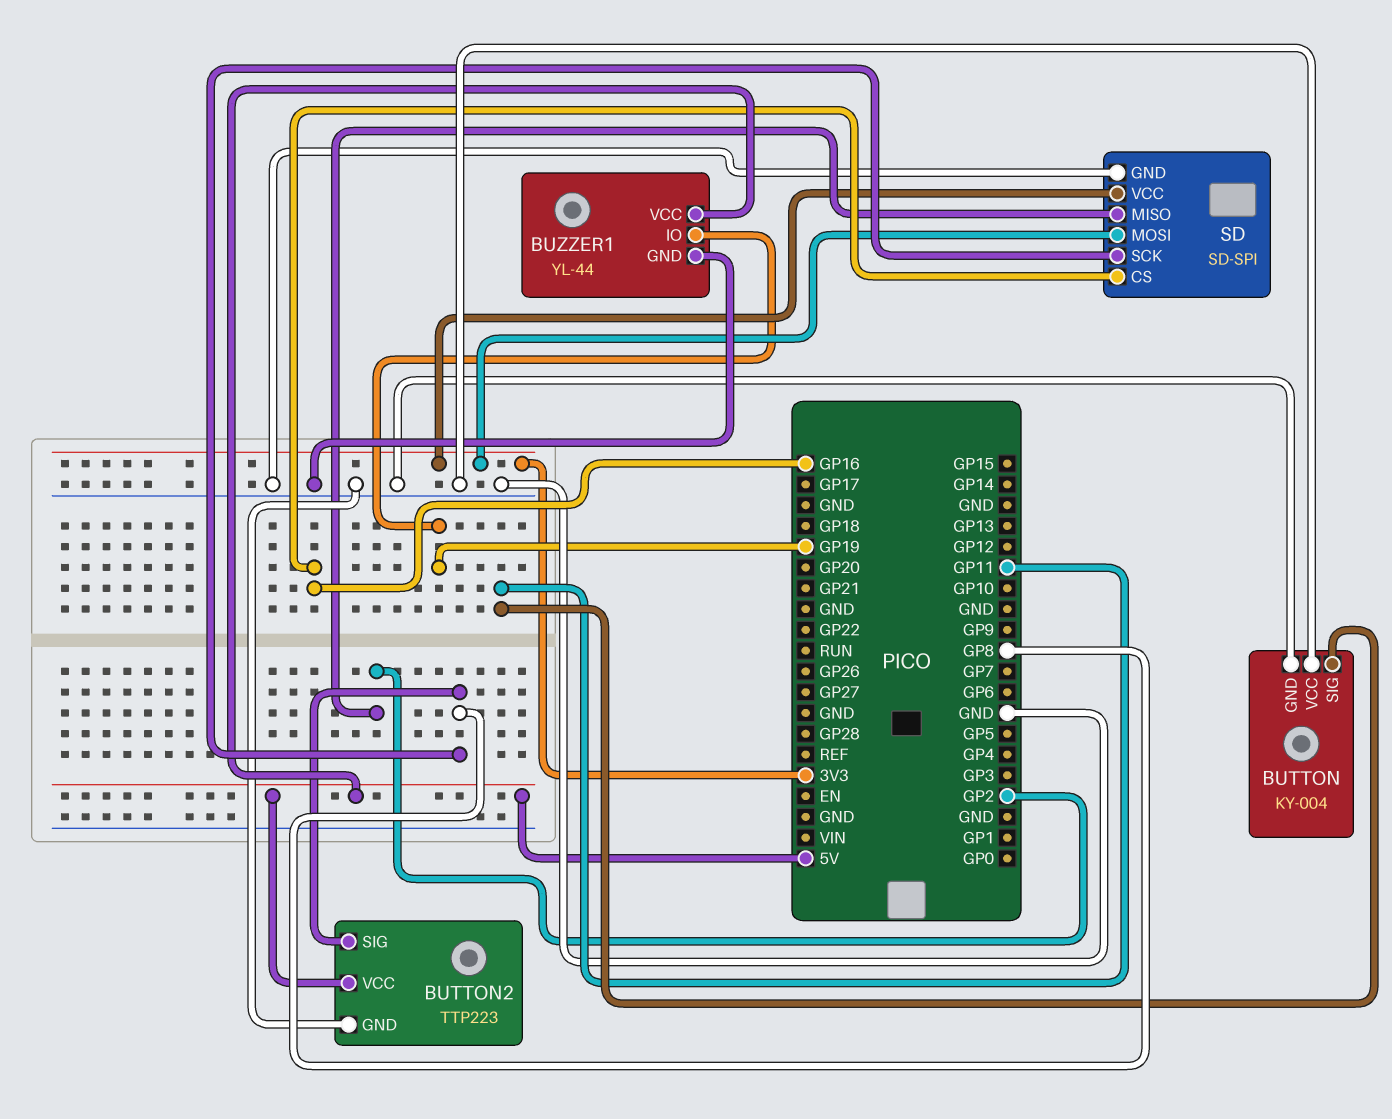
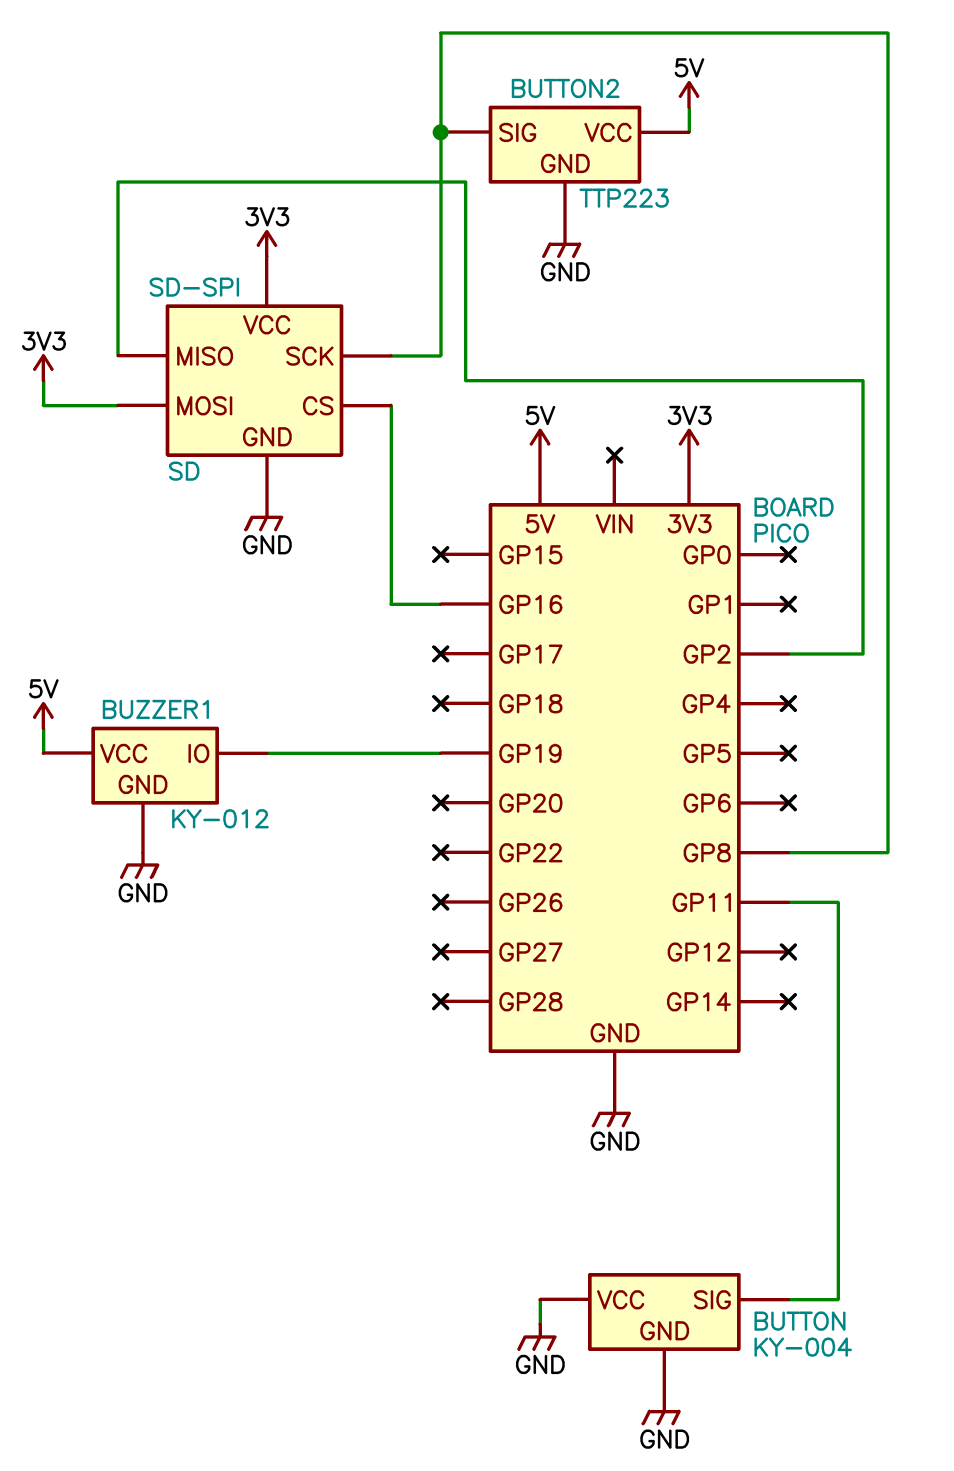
BUZZER1: YL-44 -> KY-012

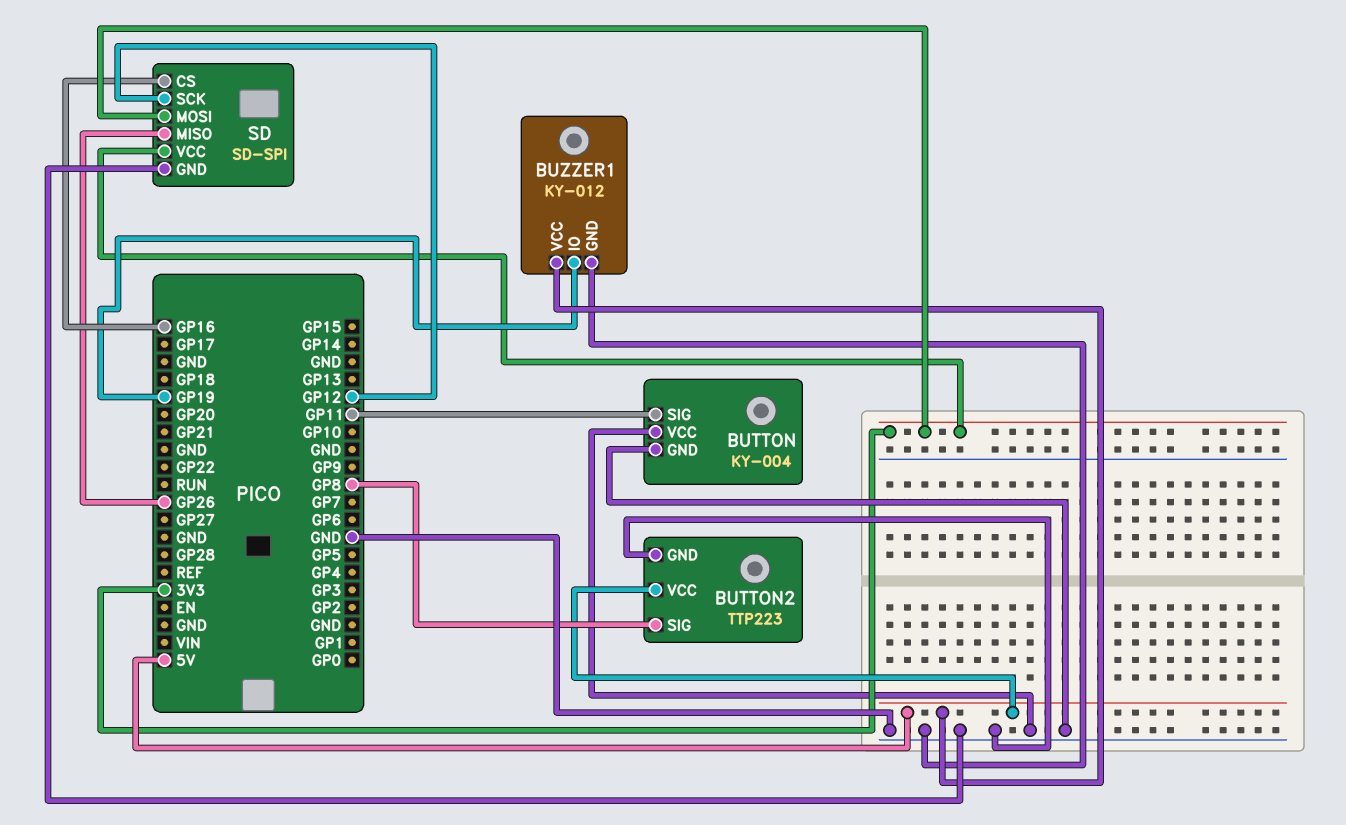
SD pin MISO: GP2 -> GP26
SD pin SCK: GP8 -> GP12

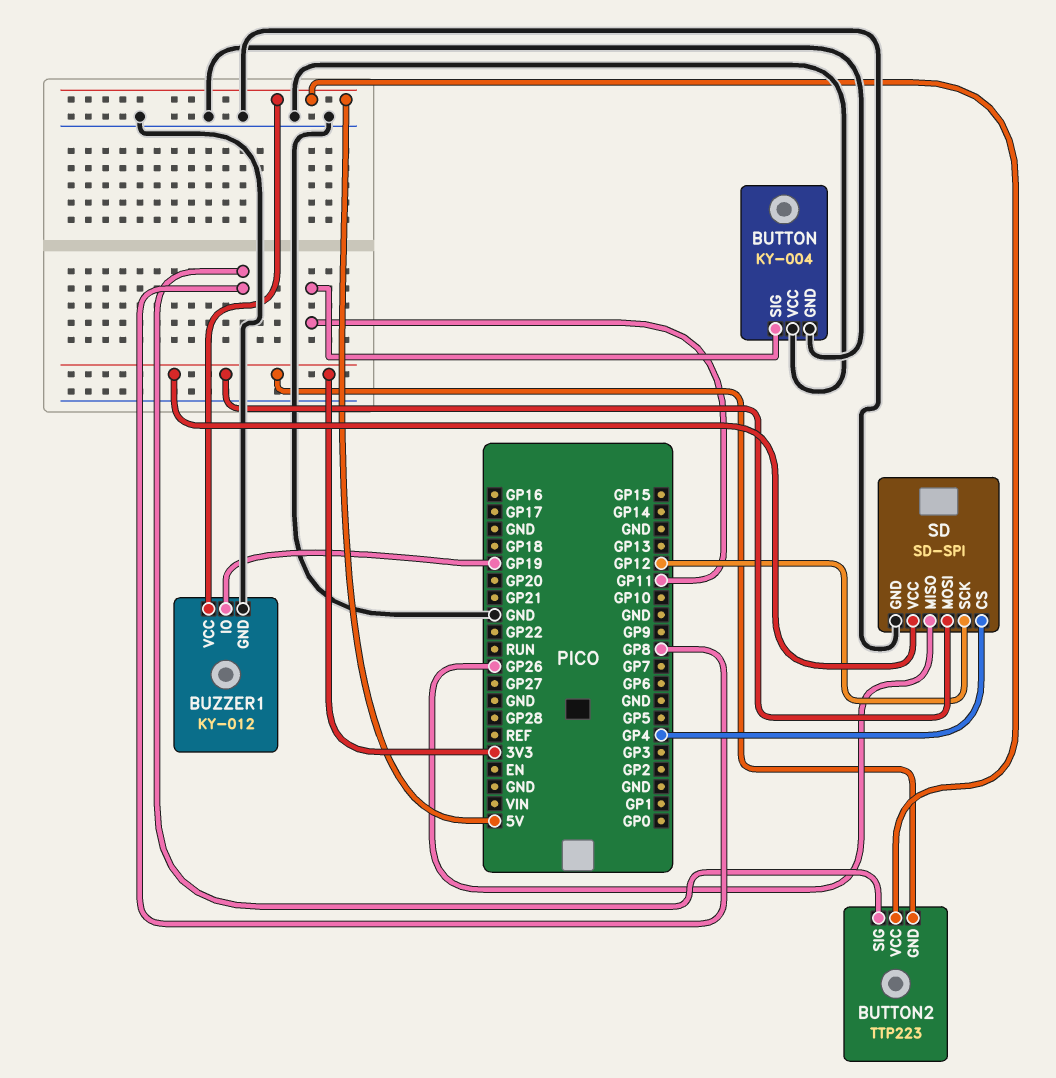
BUTTON2 pin GND: GND -> 3V3
SD pin CS: GP16 -> GP4

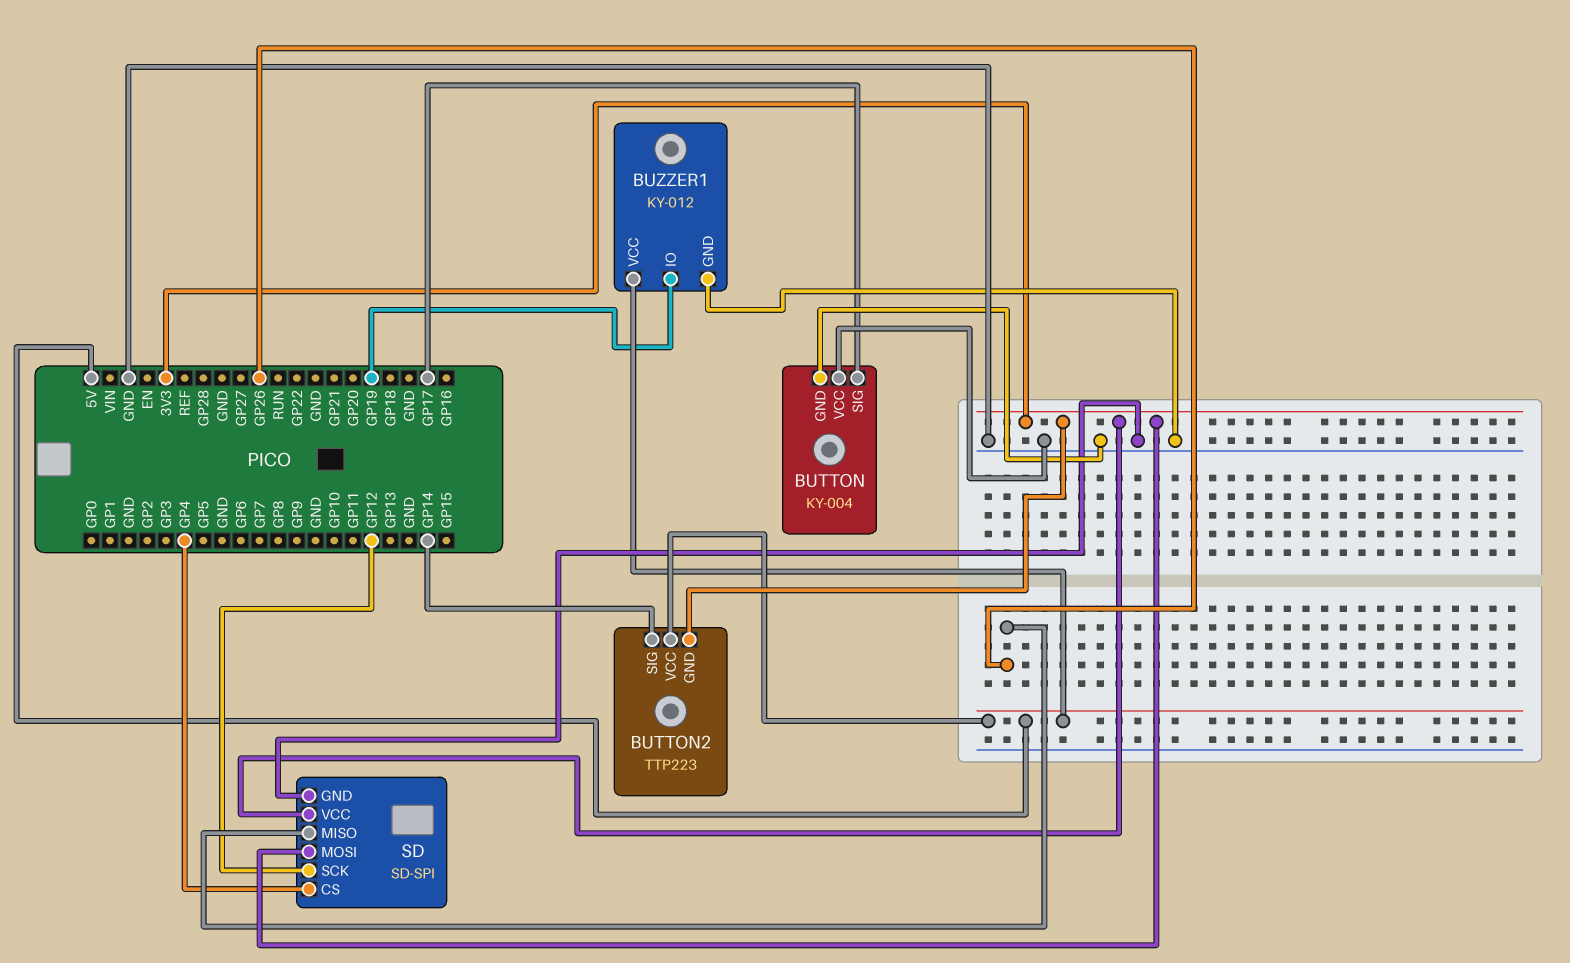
BUTTON pin SIG: GP11 -> GP17
BUTTON2 pin SIG: GP8 -> GP14

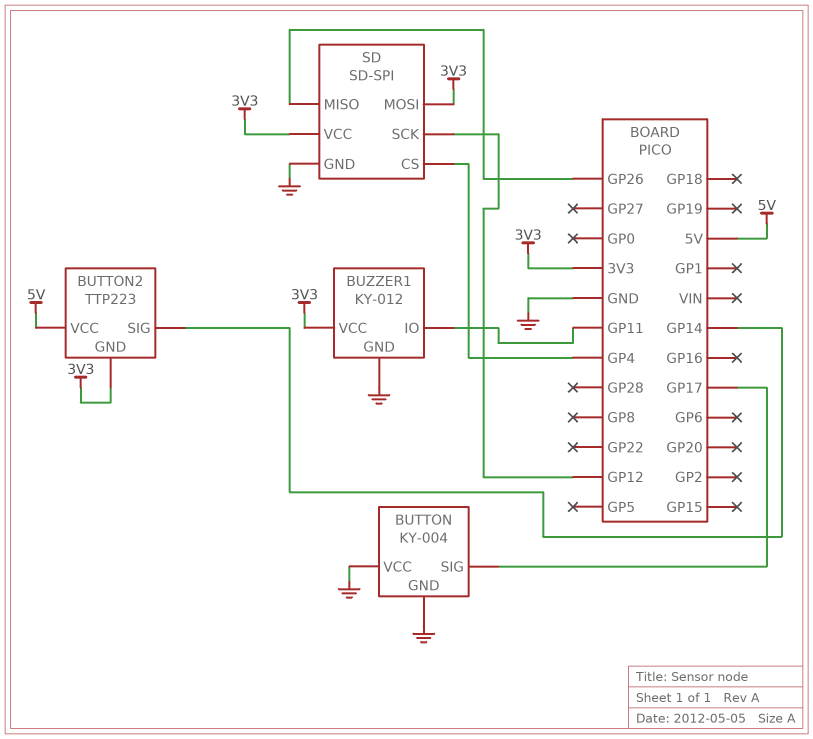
BUZZER1 pin IO: GP19 -> GP11
BUZZER1 pin VCC: 5V -> 3V3

